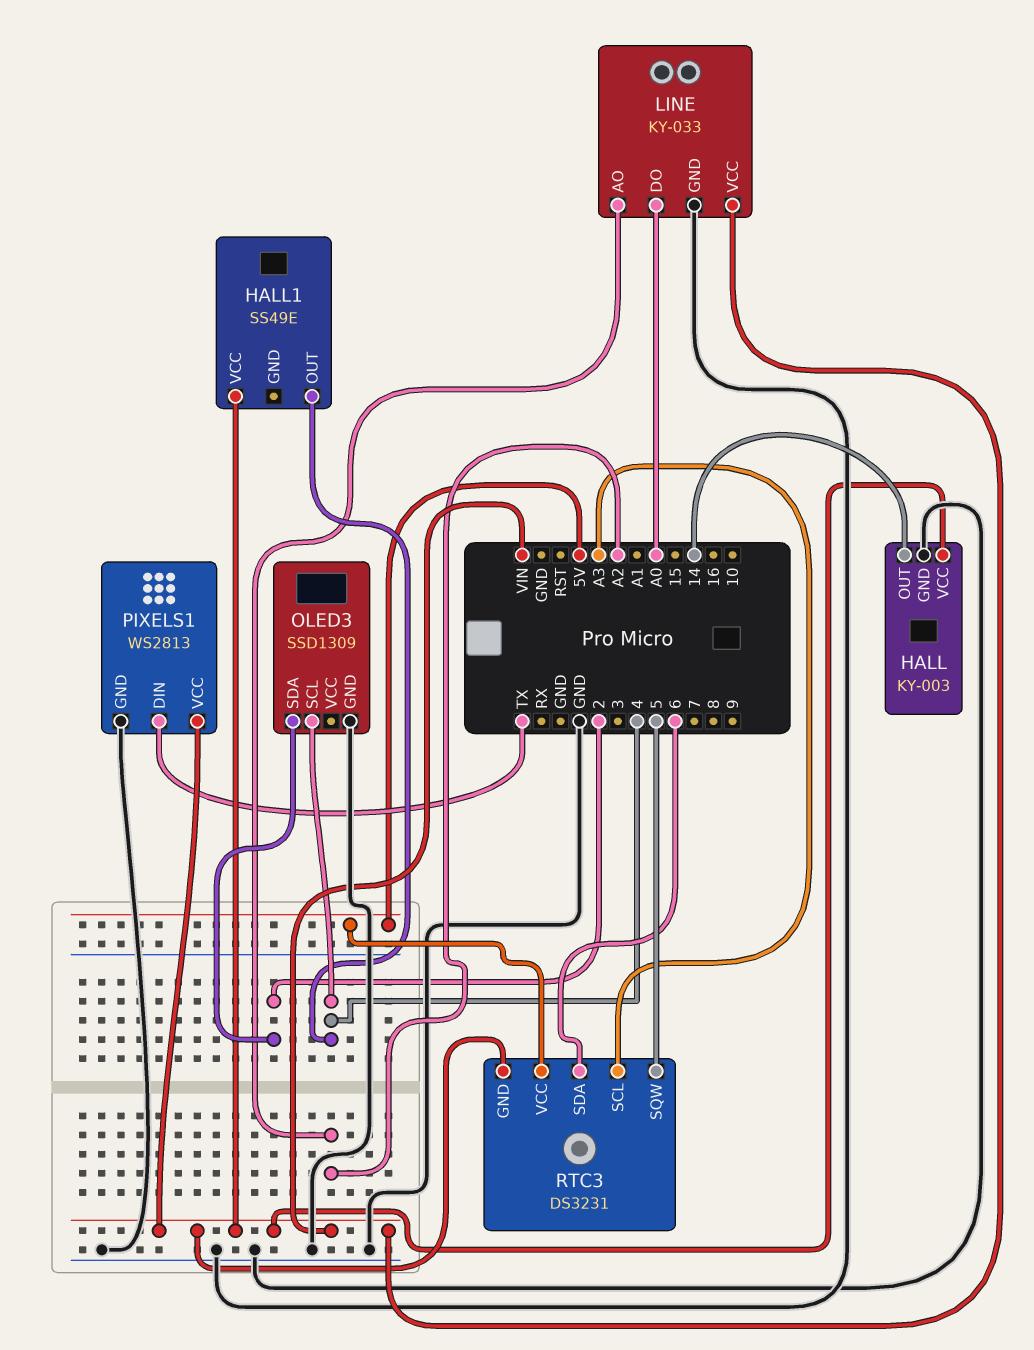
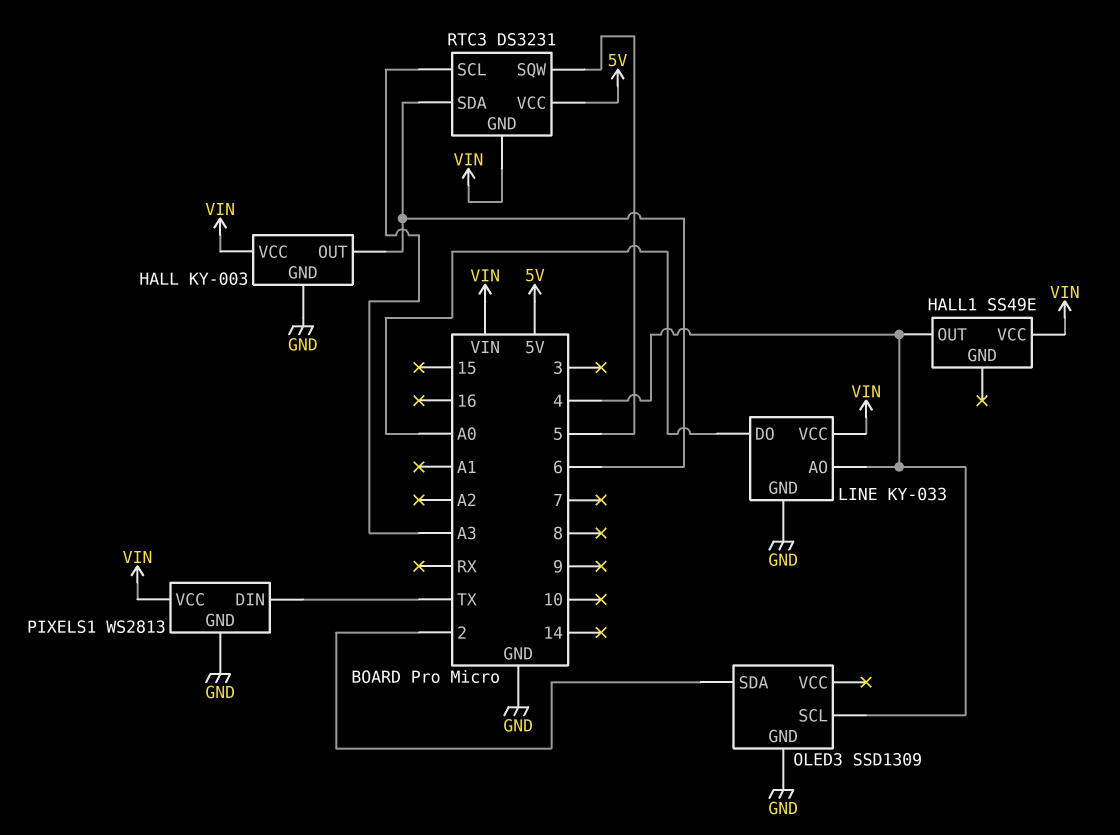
HALL pin OUT: 14 -> 6
LINE pin AO: A2 -> 4

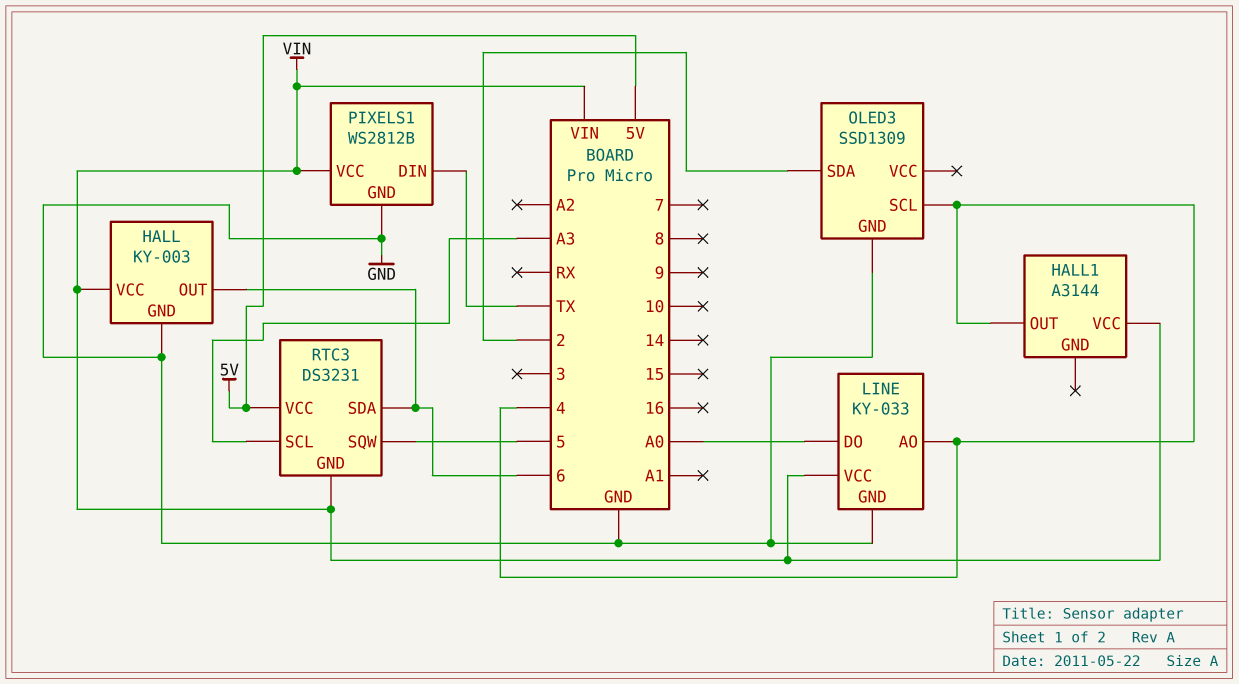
HALL1: SS49E -> A3144
PIXELS1: WS2813 -> WS2812B

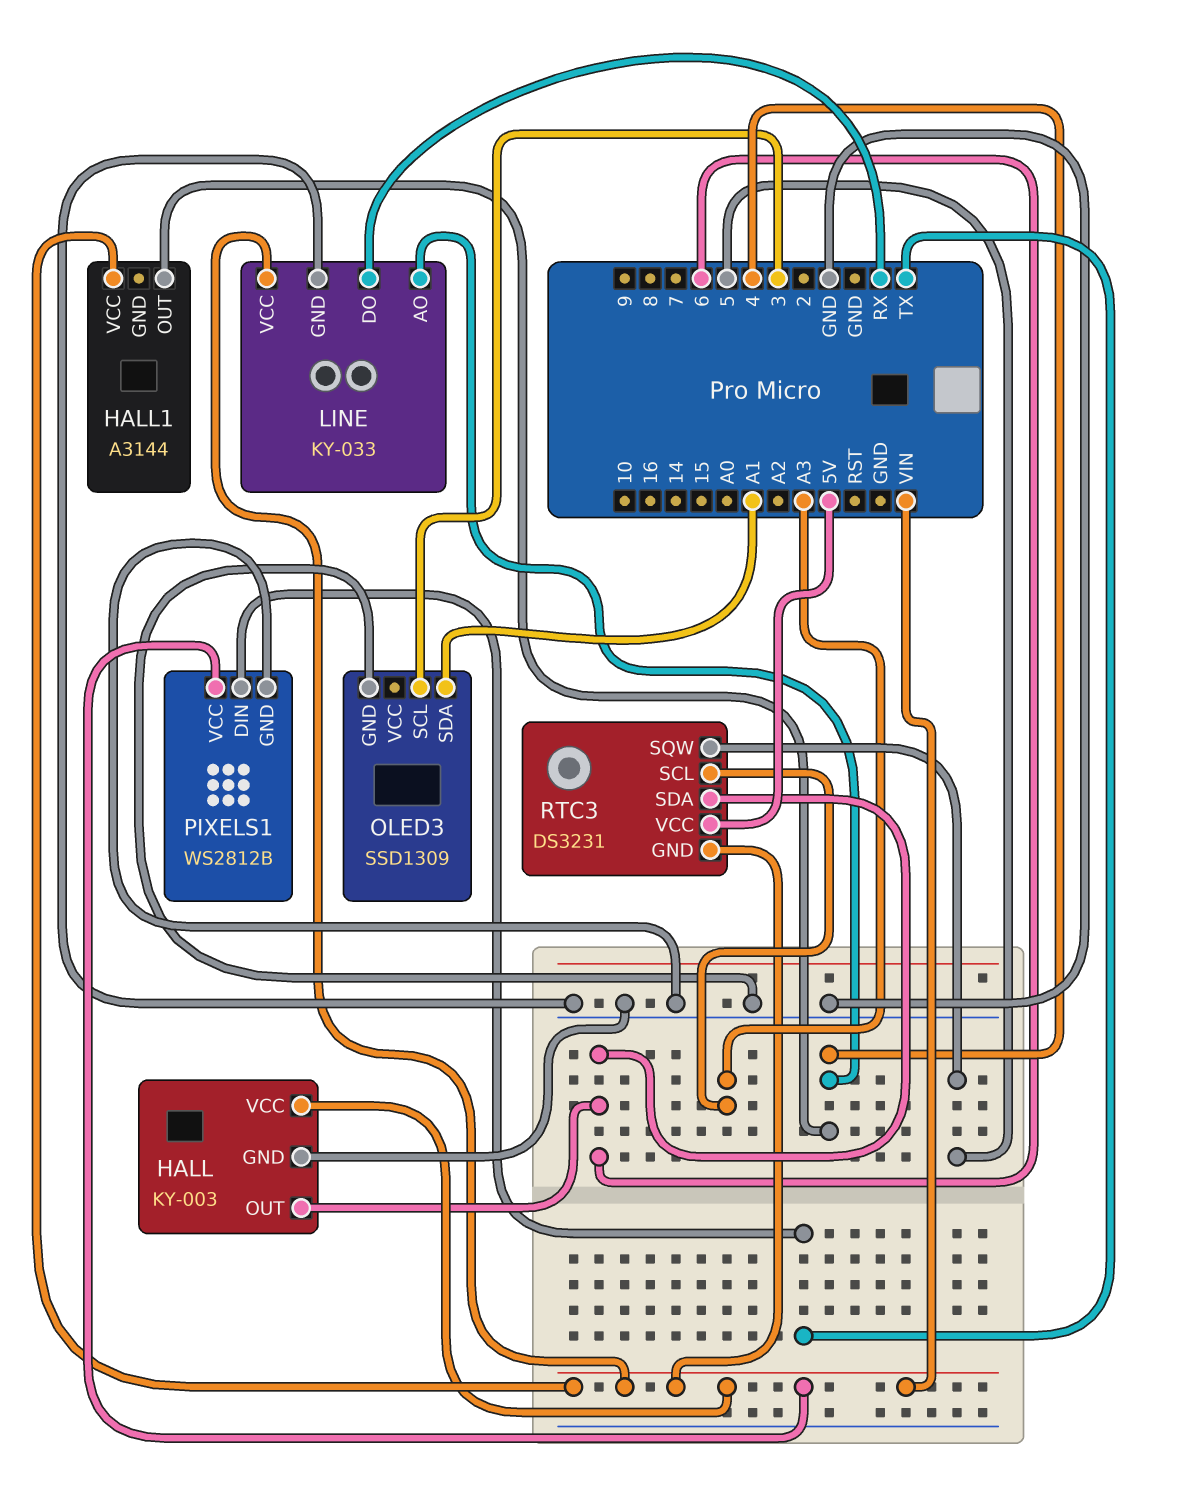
LINE pin DO: A0 -> RX
OLED3 pin SCL: 4 -> 3
OLED3 pin SDA: 2 -> A1

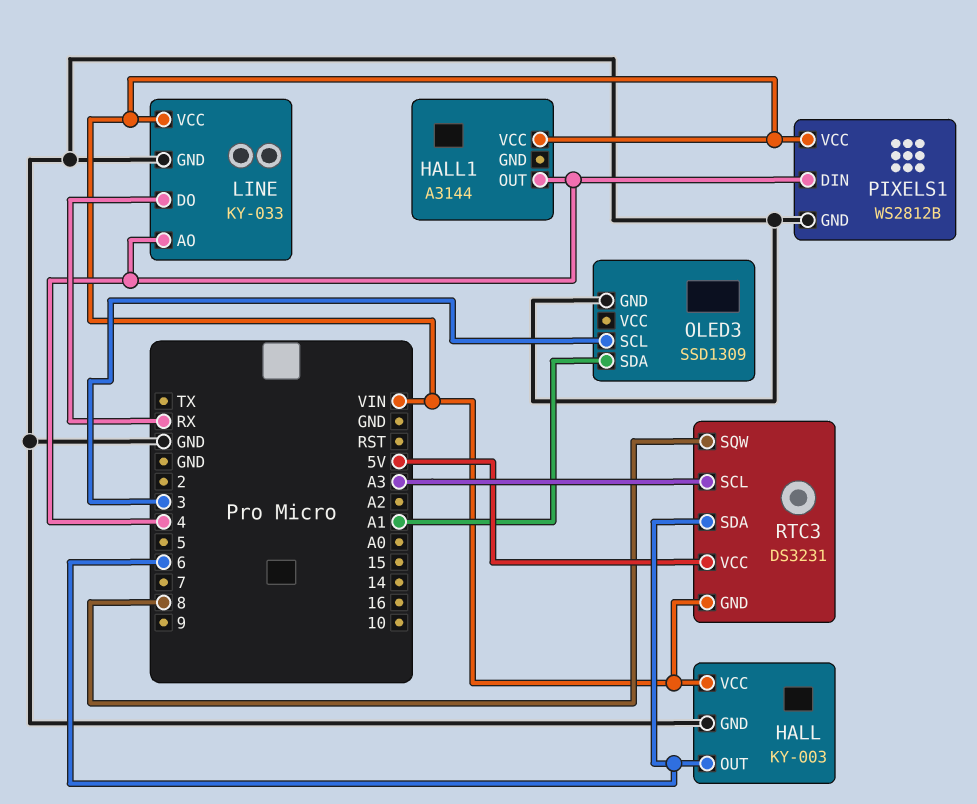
PIXELS1 pin DIN: TX -> 4
RTC3 pin SQW: 5 -> 8

